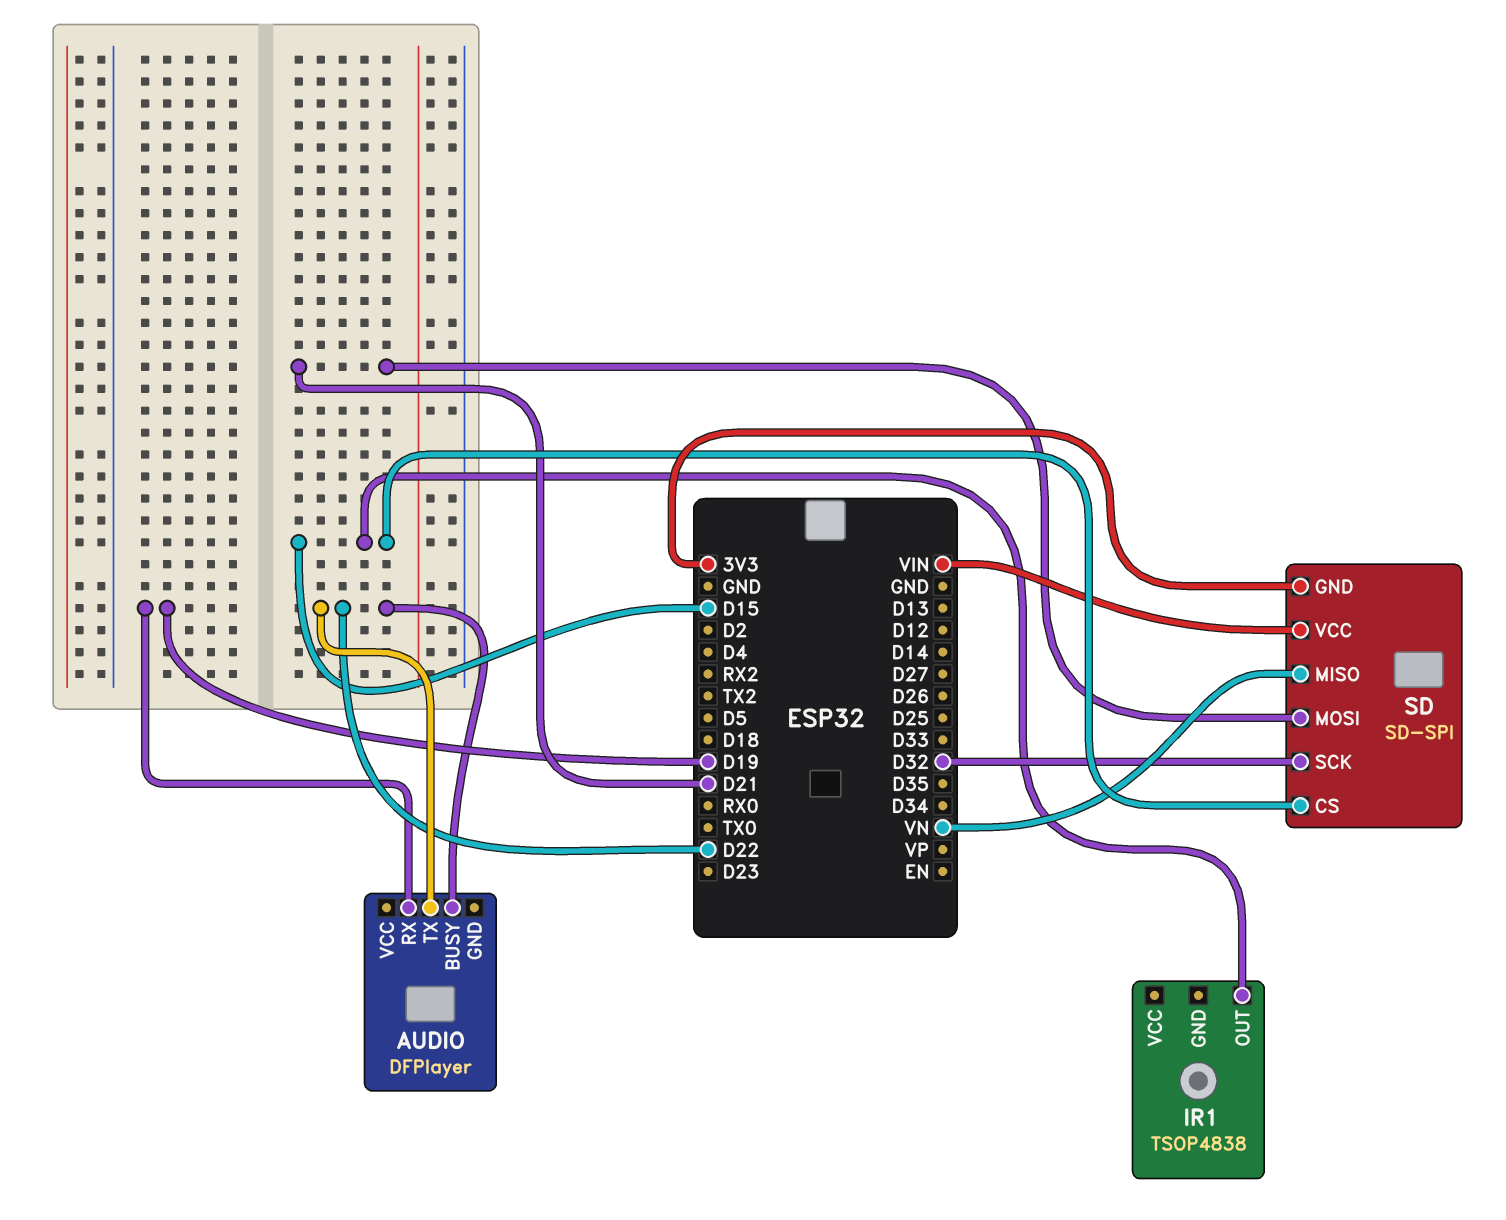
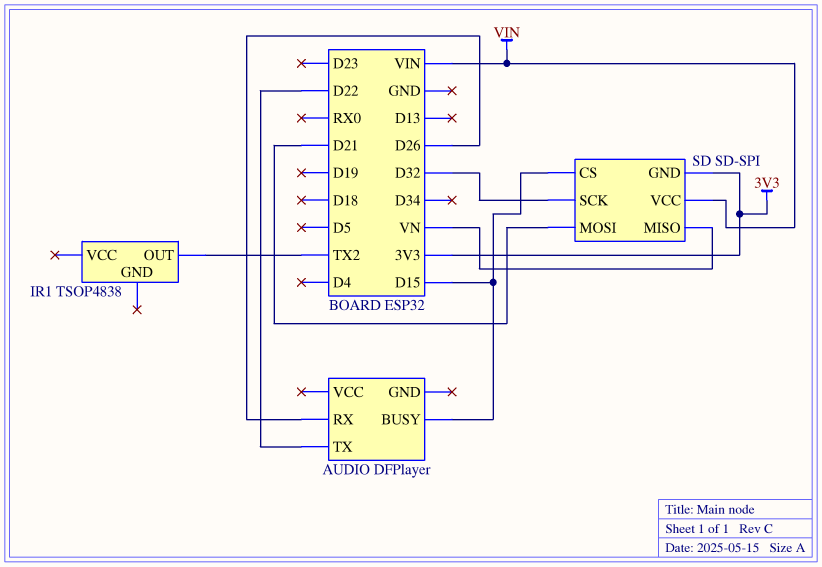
AUDIO pin BUSY: D22 -> D15
AUDIO pin RX: D19 -> D26
IR1 pin OUT: D15 -> TX2

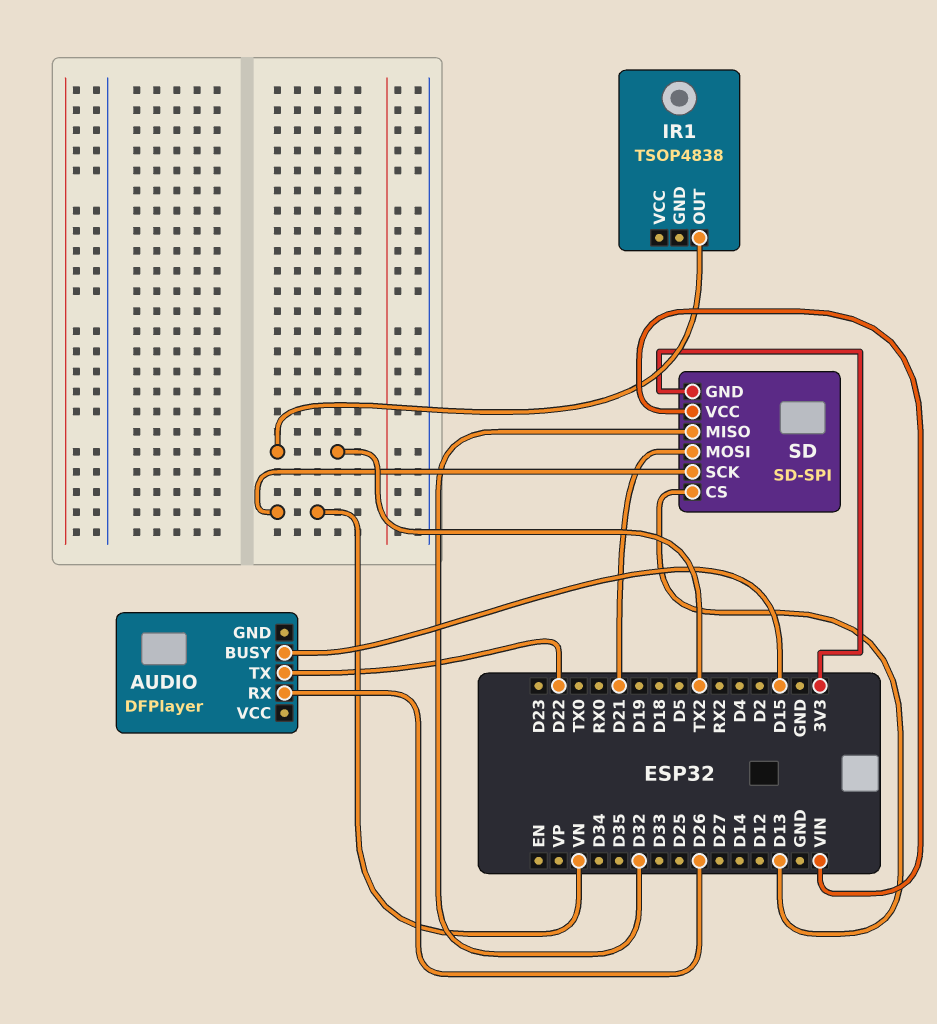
SD pin CS: D15 -> D13
SD pin MISO: VN -> D32
SD pin SCK: D32 -> VN

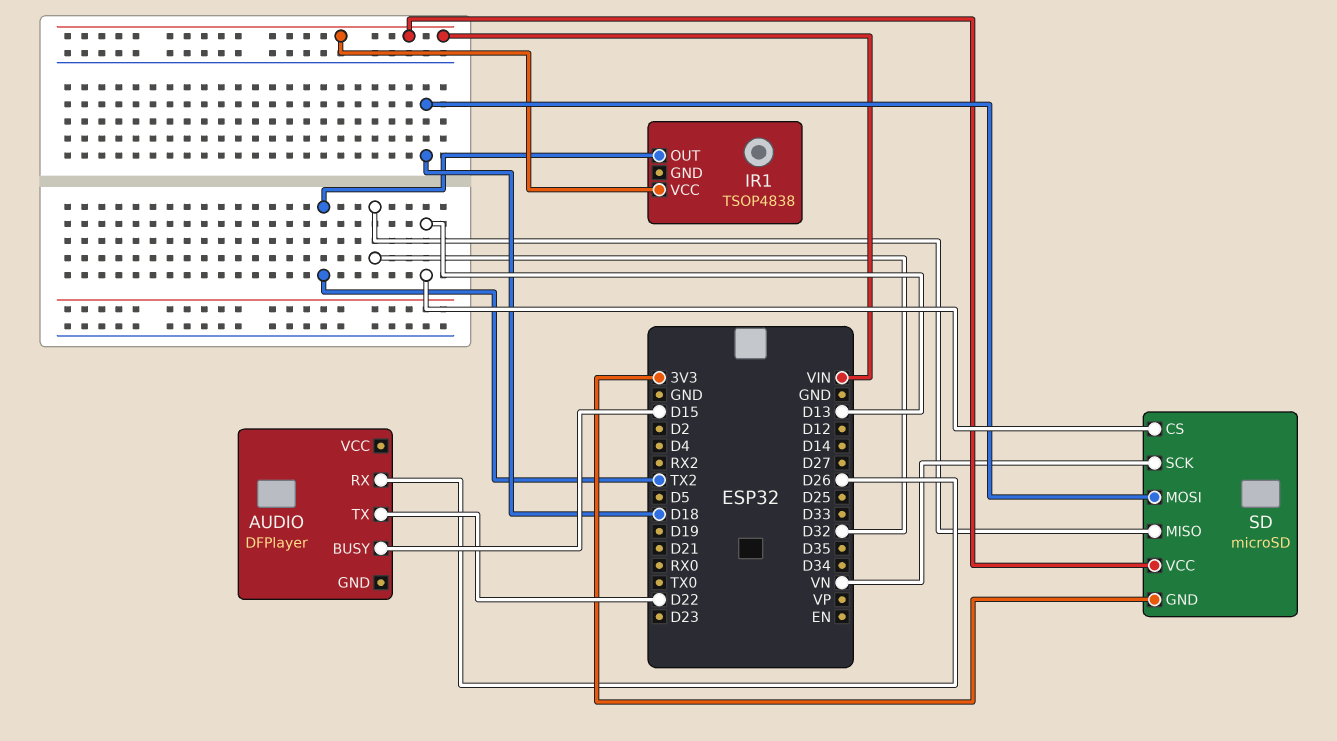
IR1 pin VCC: none -> VIN
SD: SD-SPI -> microSD
SD pin MOSI: D21 -> D18

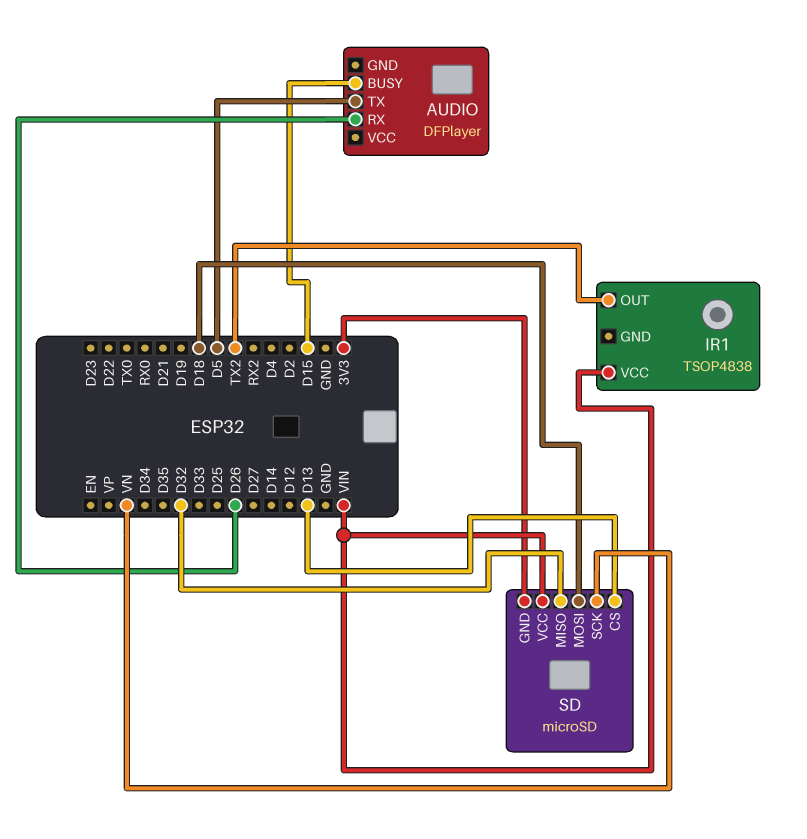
AUDIO pin TX: D22 -> D5

